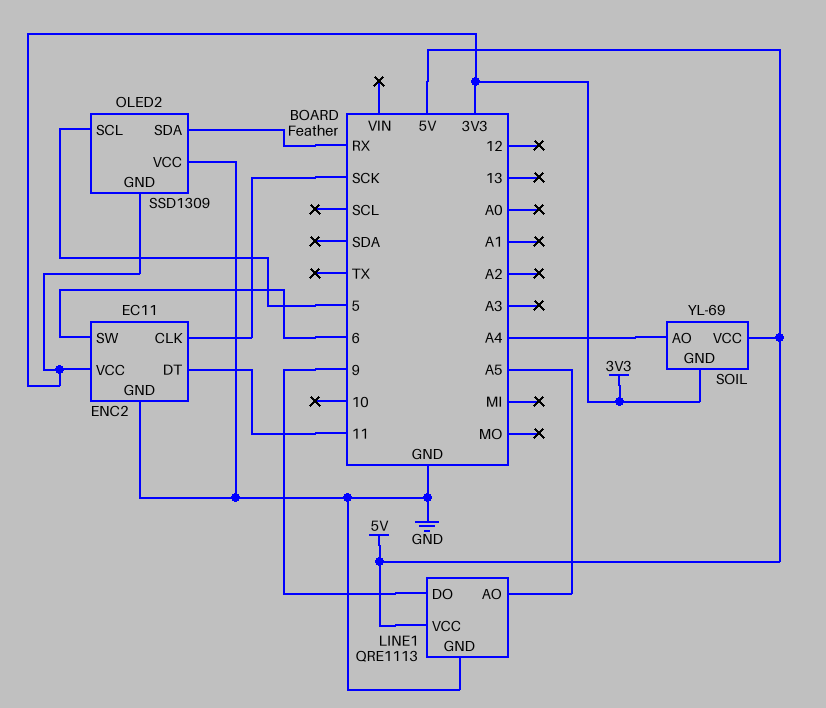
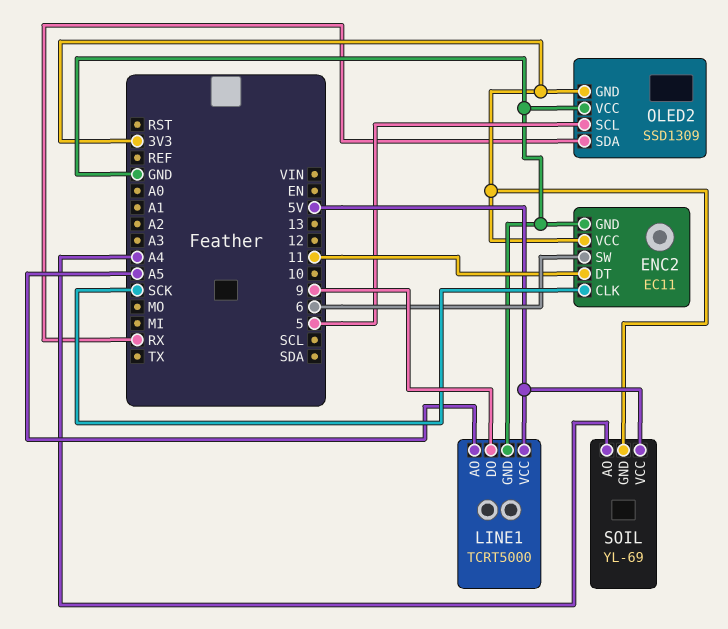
LINE1: QRE1113 -> TCRT5000

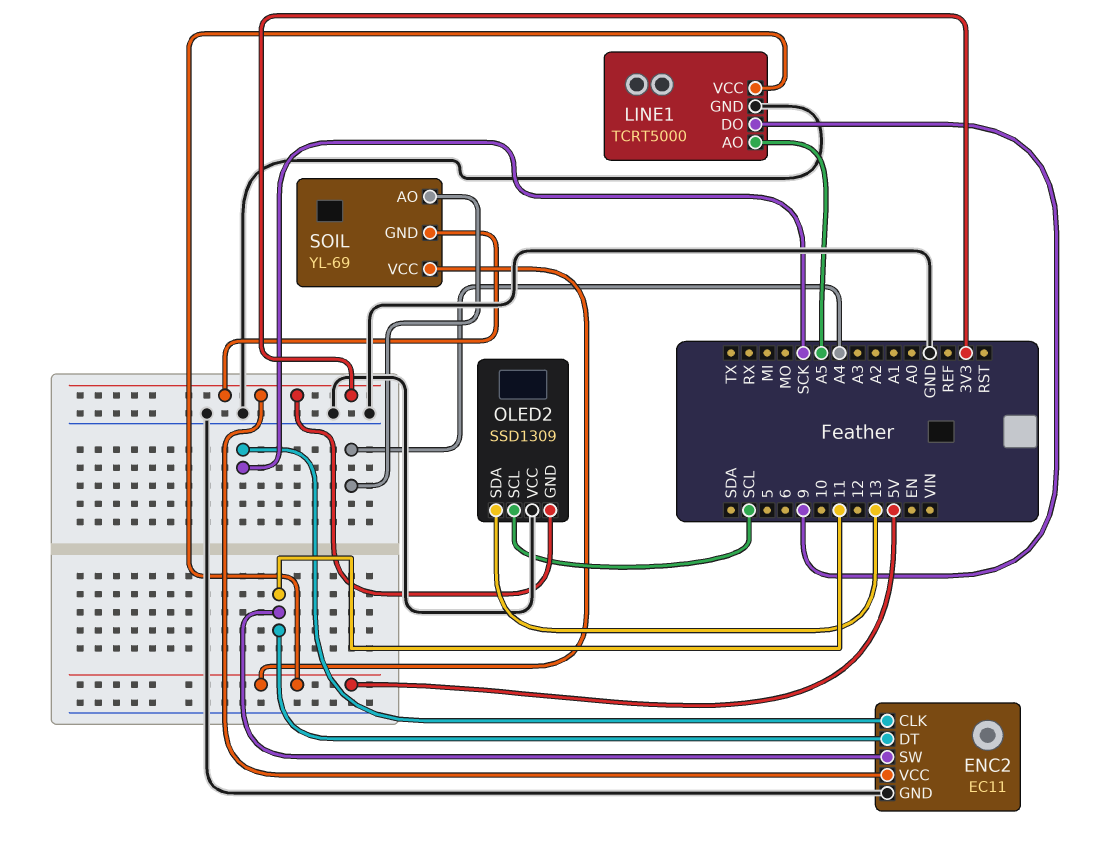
ENC2 pin SW: 6 -> 11
OLED2 pin SCL: 5 -> SCL
OLED2 pin SDA: RX -> 13

